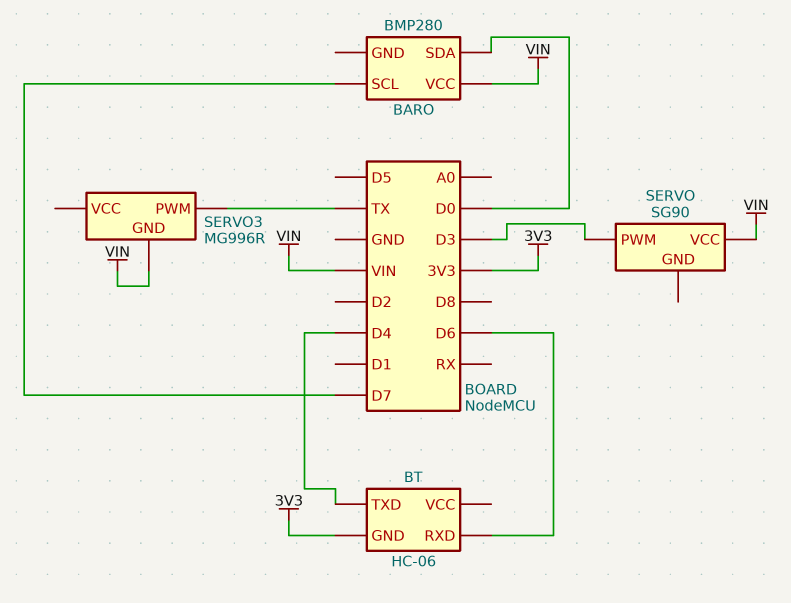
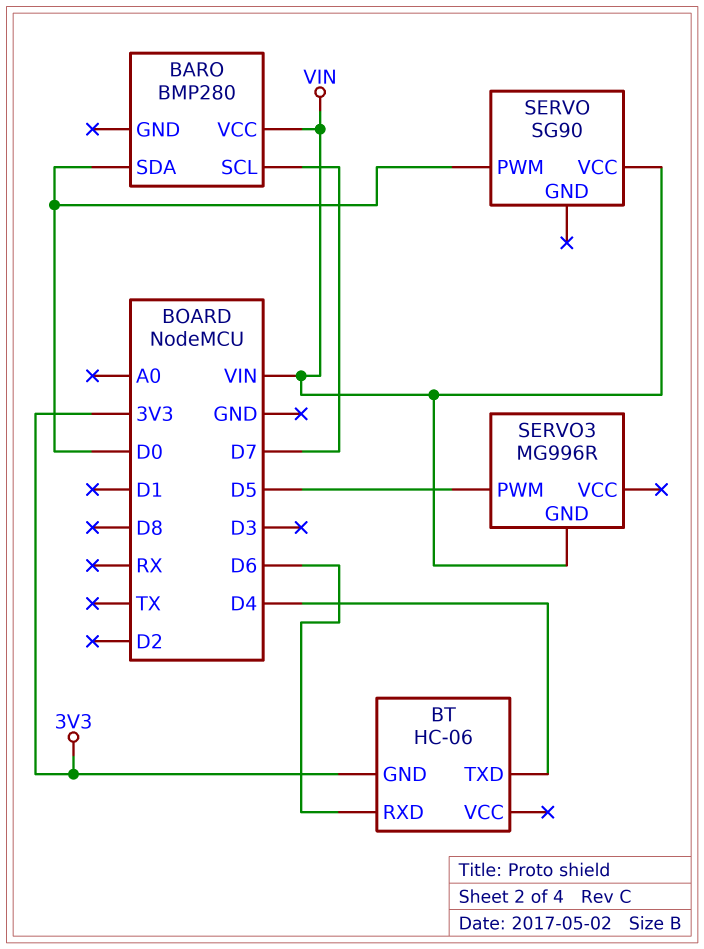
SERVO pin PWM: D3 -> D0
SERVO3 pin PWM: TX -> D5

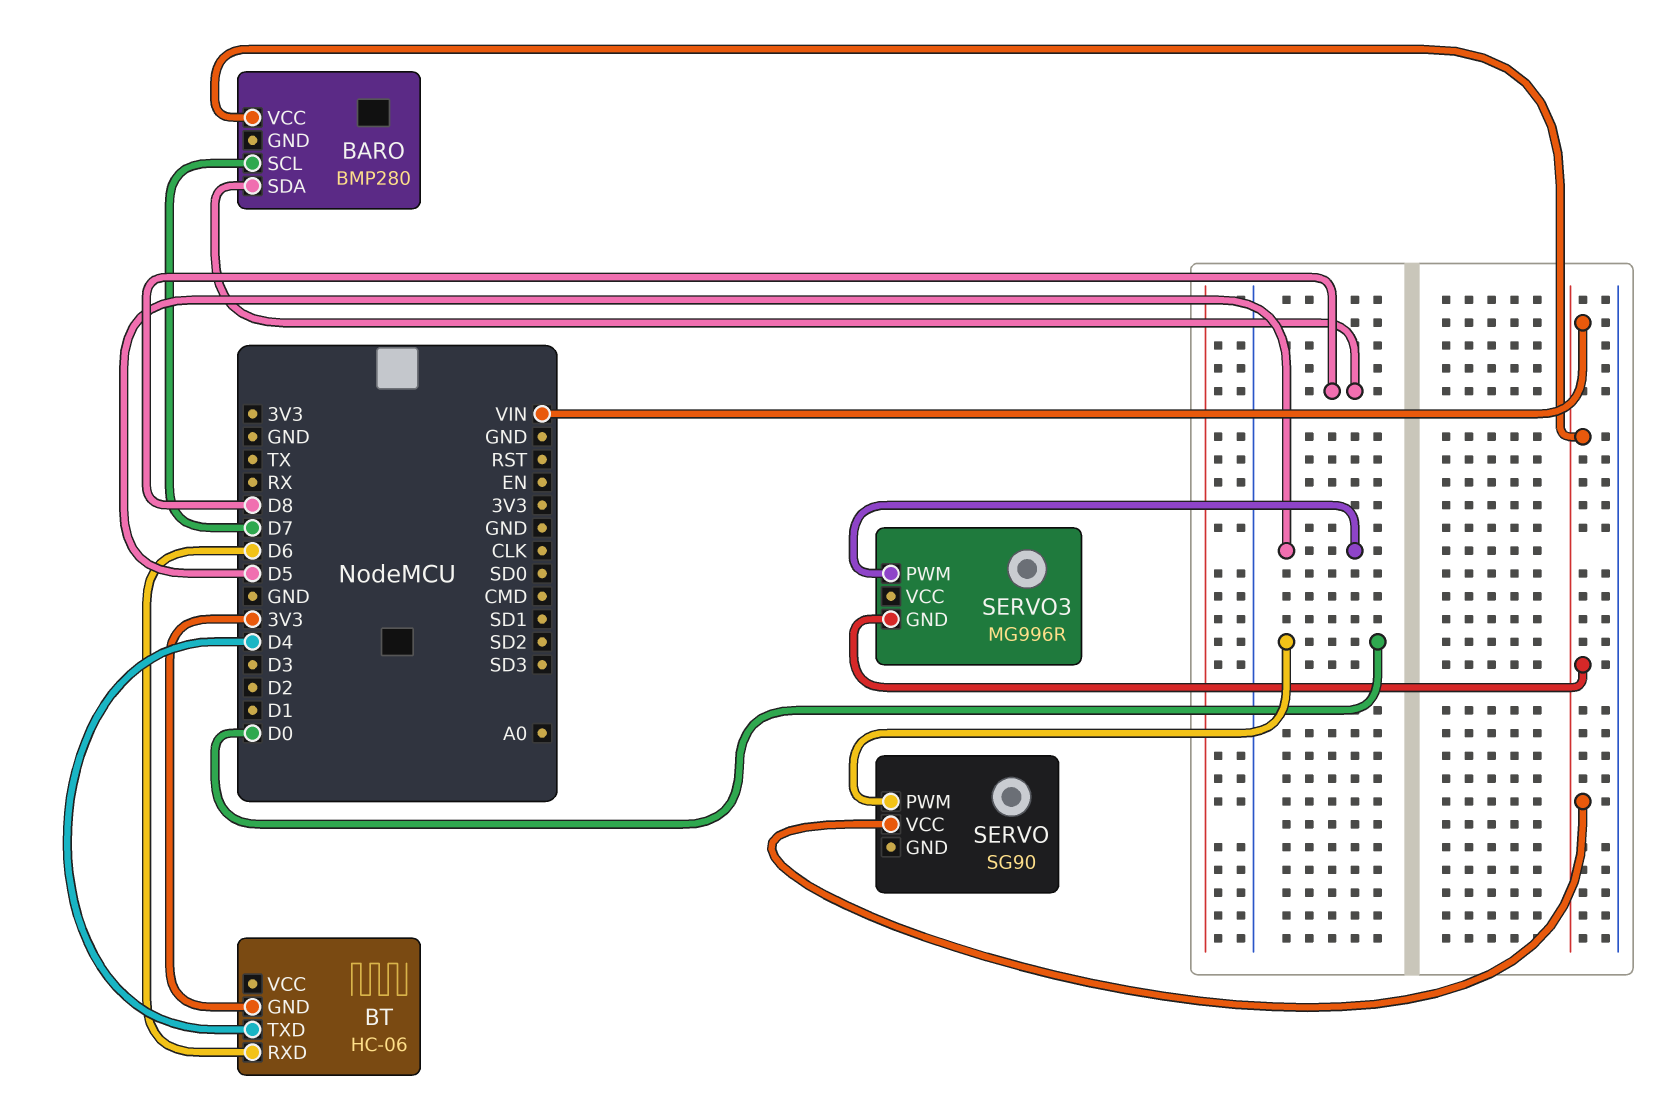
BARO pin SDA: D0 -> D8

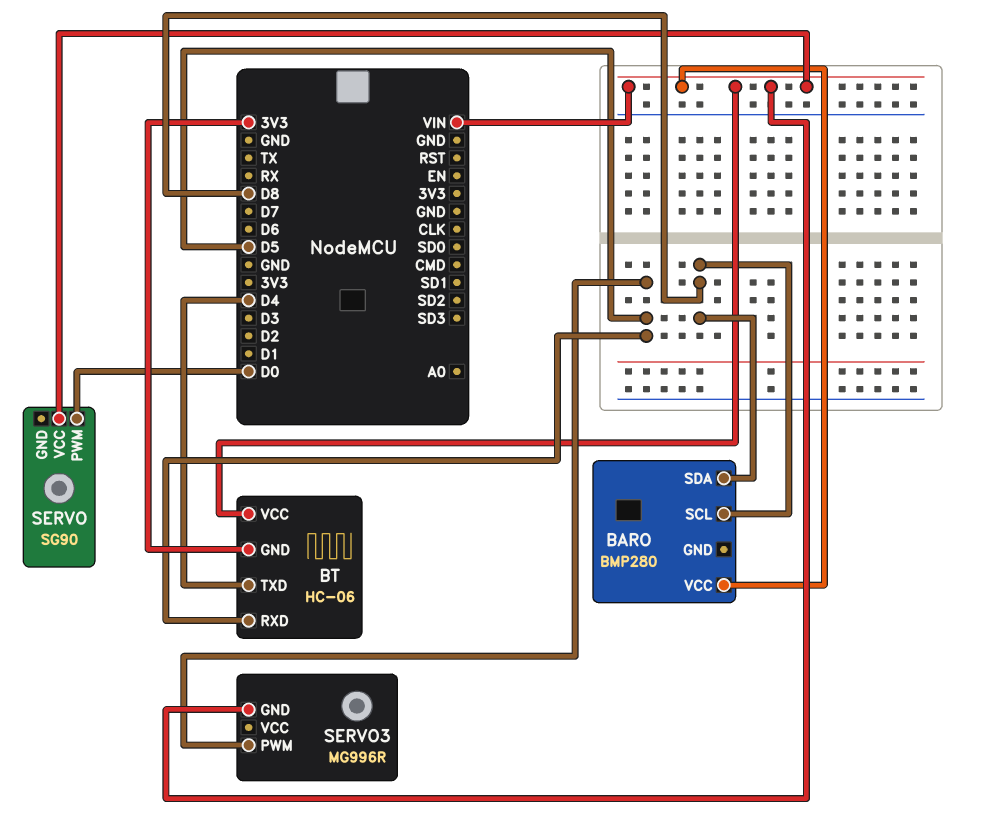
BARO pin SCL: D7 -> D8
BT pin RXD: D6 -> D5
BT pin VCC: none -> VIN

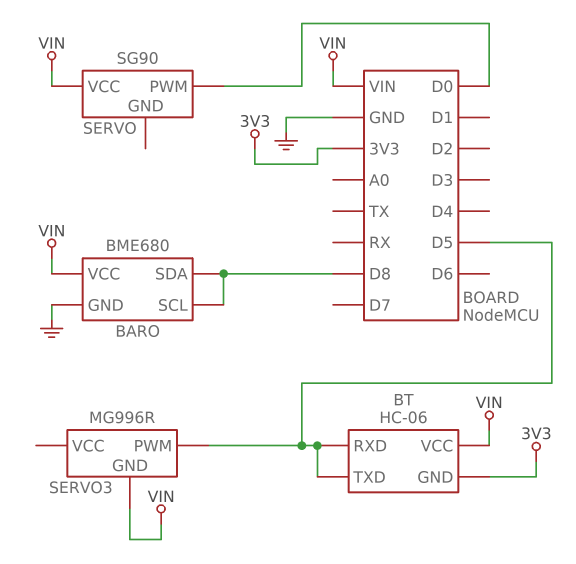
BARO: BMP280 -> BME680
BARO pin GND: none -> GND
BT pin TXD: D4 -> D5

